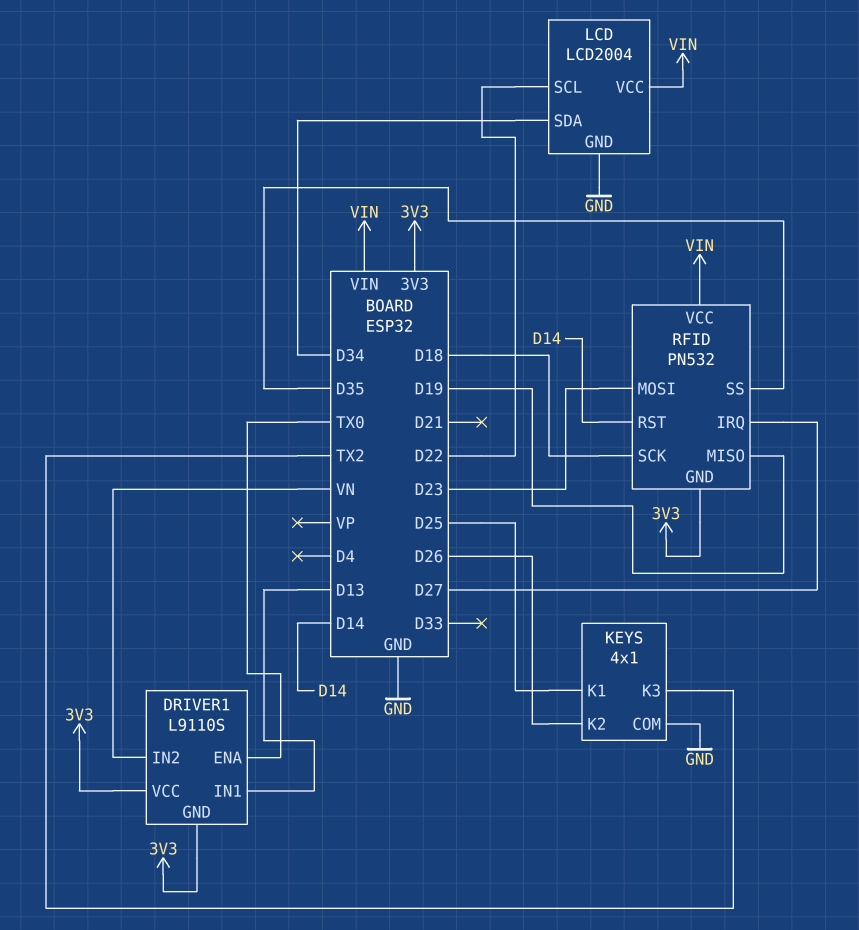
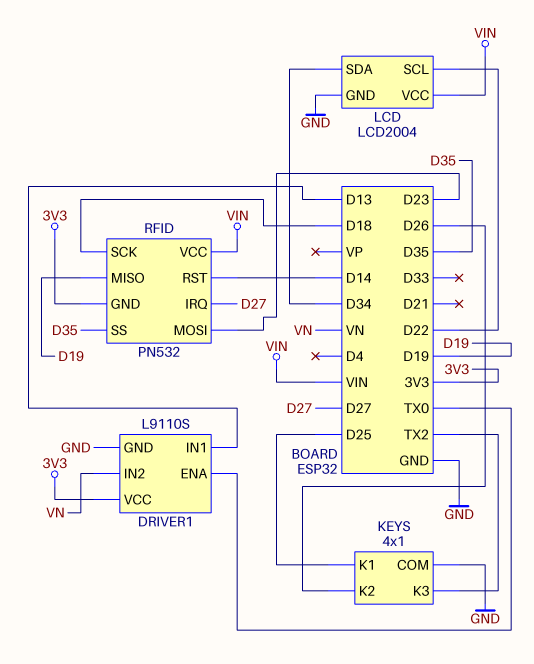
DRIVER1 pin GND: 3V3 -> GND

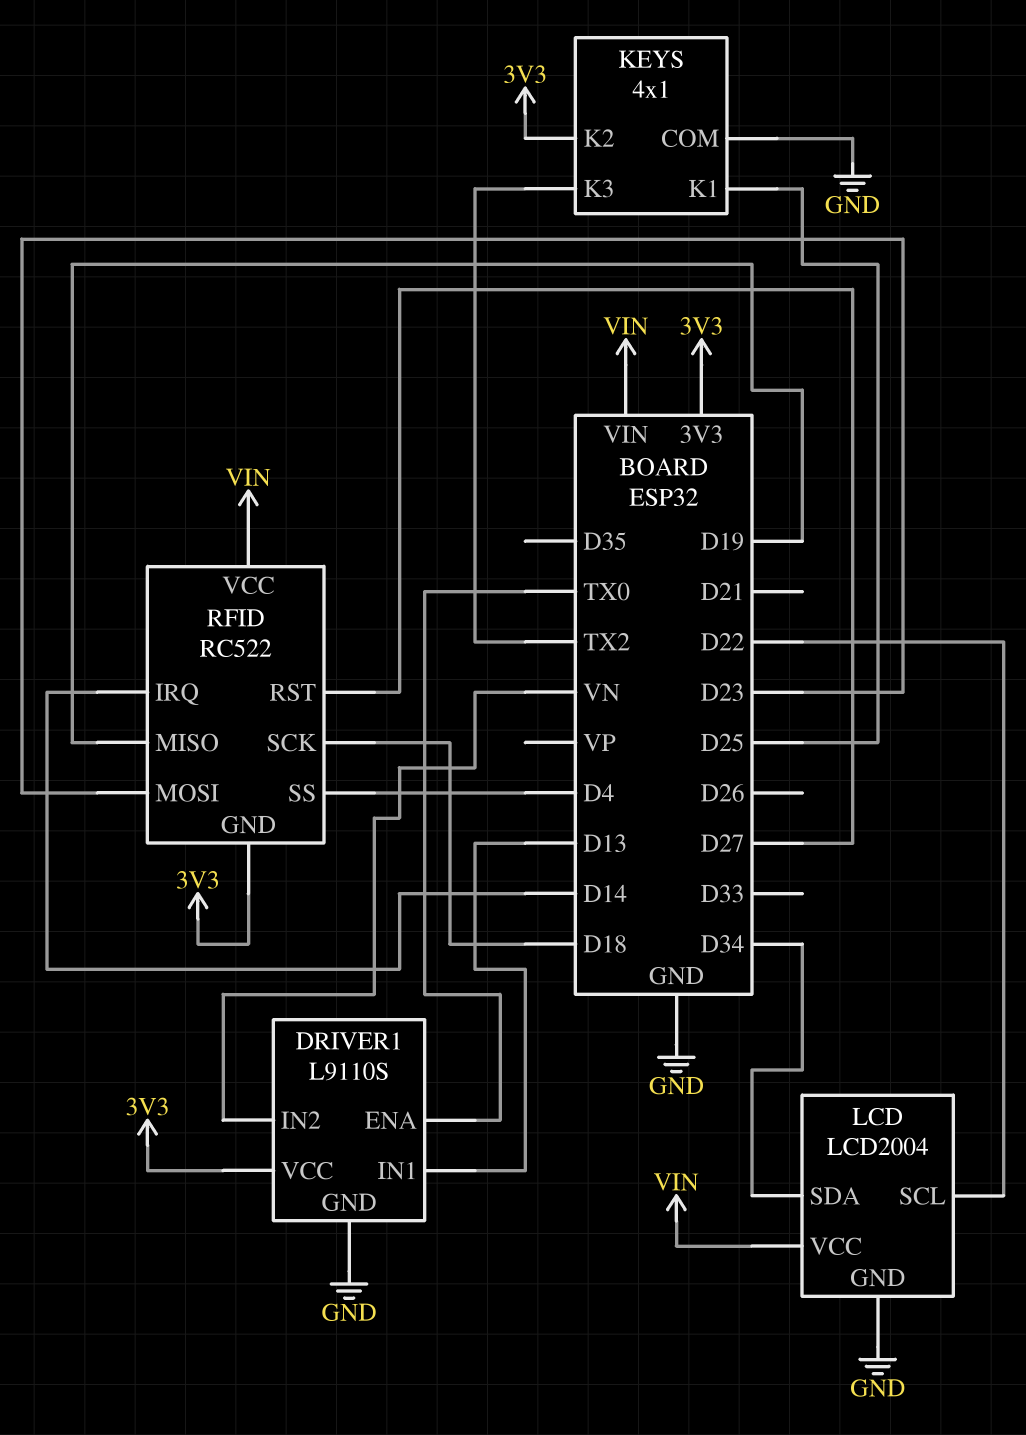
KEYS pin K2: D26 -> 3V3
RFID: PN532 -> RC522
RFID pin IRQ: D27 -> D14
RFID pin RST: D14 -> D27
RFID pin SS: D35 -> D4

